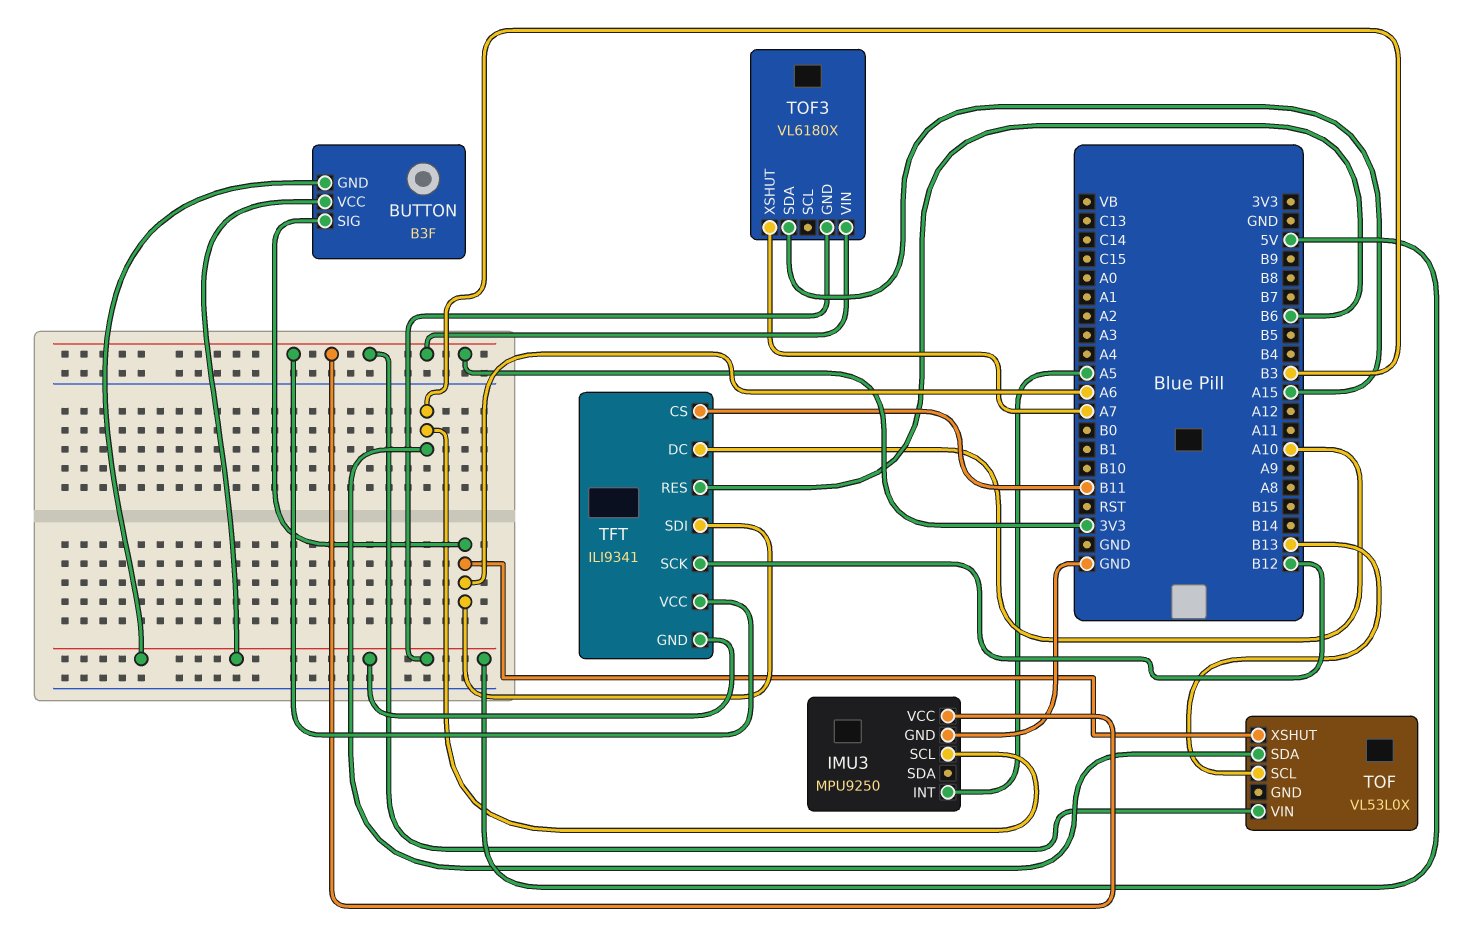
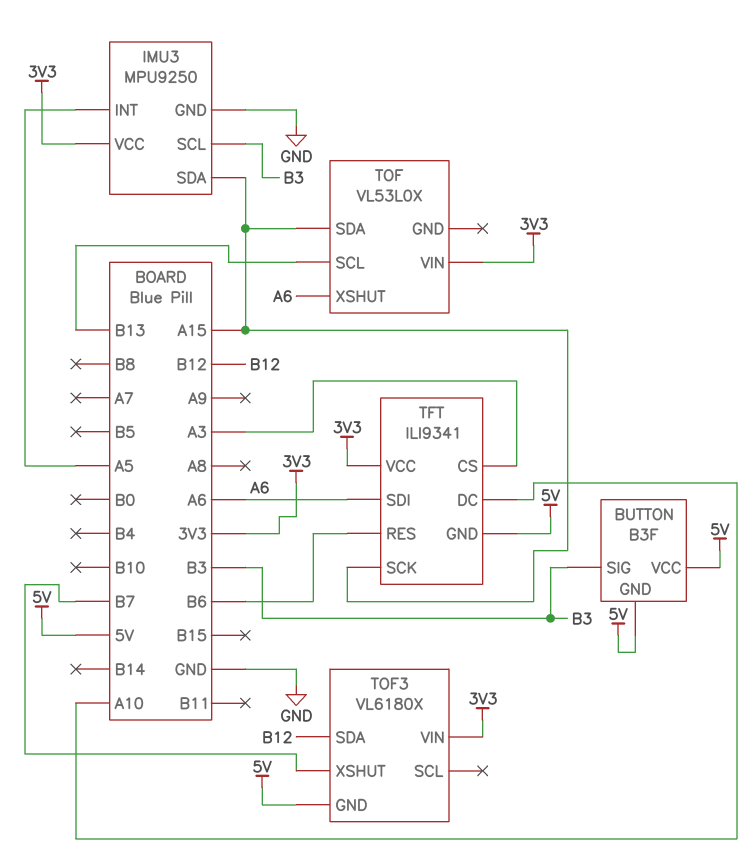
BUTTON pin SIG: A6 -> B3
IMU3 pin SDA: none -> A15
TFT pin CS: B11 -> A3
TFT pin SCK: B12 -> A15
TOF pin SDA: B3 -> A15
TOF3 pin SDA: A15 -> B12
TOF3 pin XSHUT: A7 -> B7

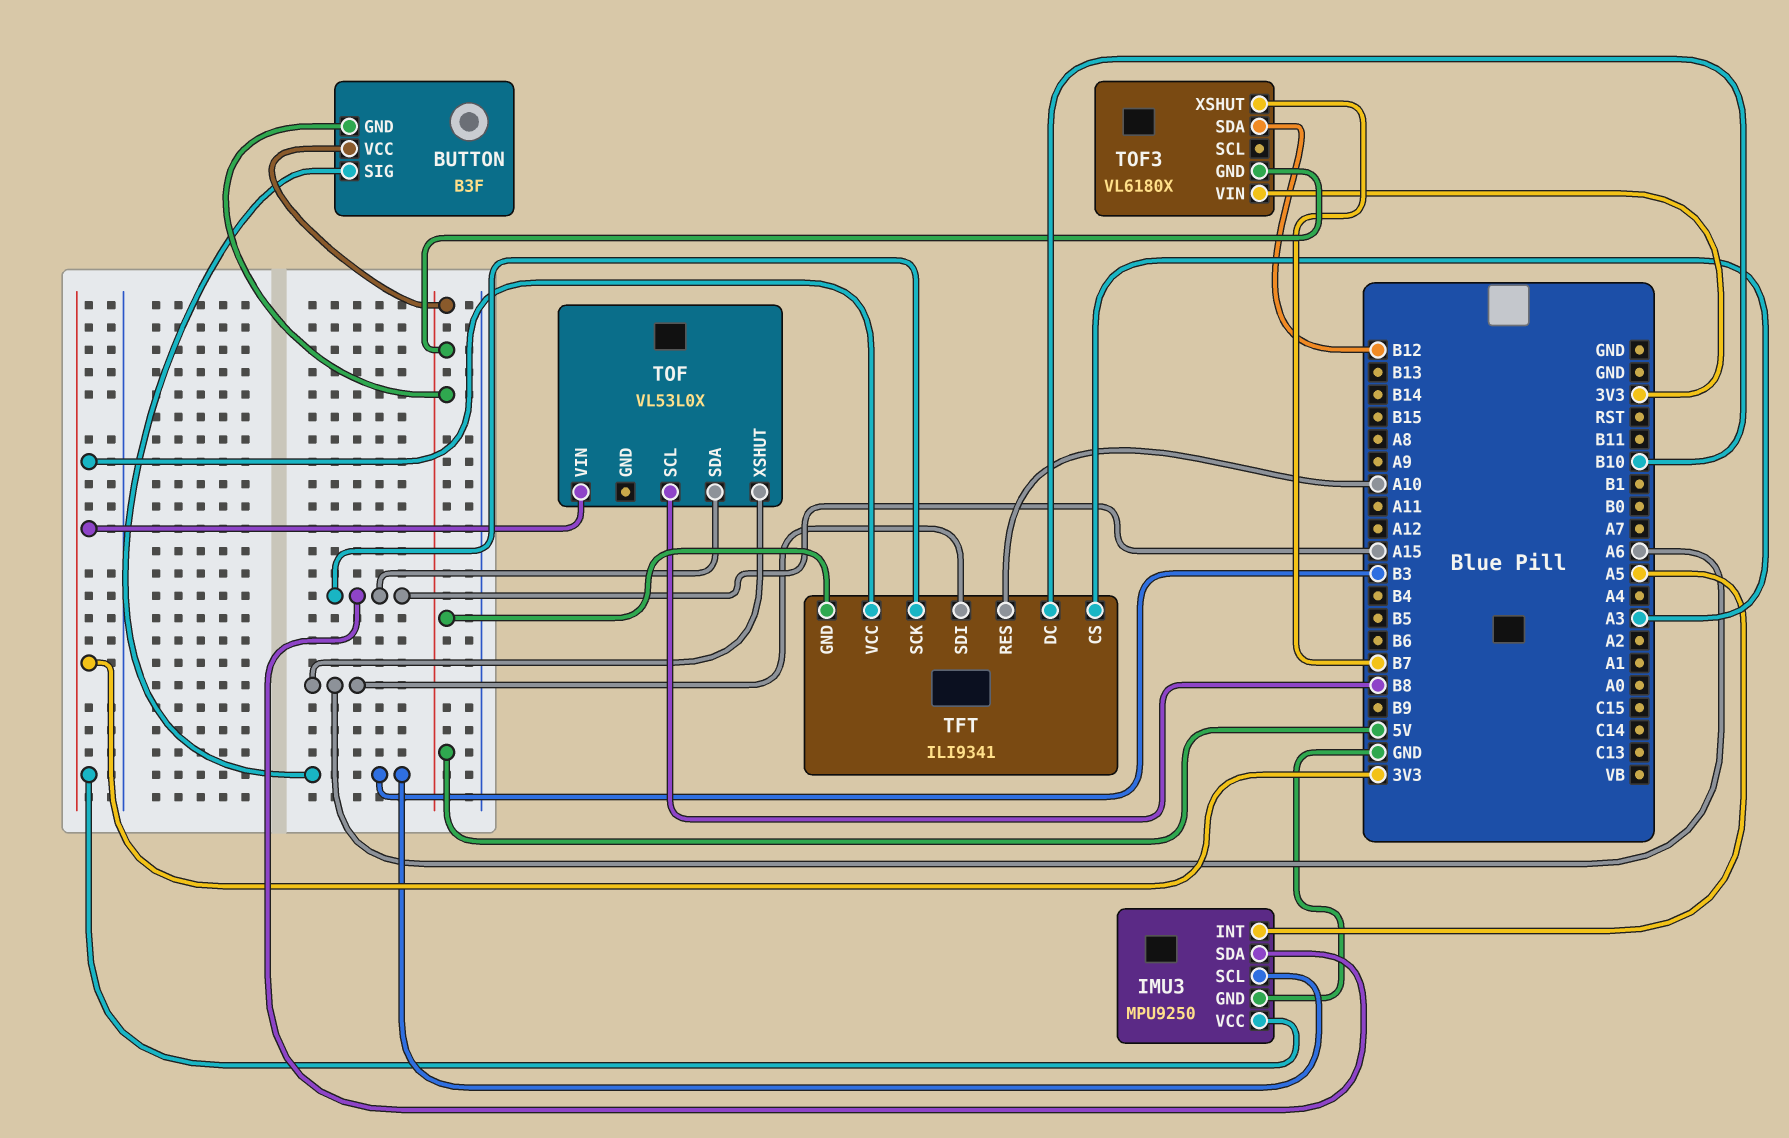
TFT pin DC: A10 -> B10
TFT pin RES: B6 -> A10
TOF pin SCL: B13 -> B8

